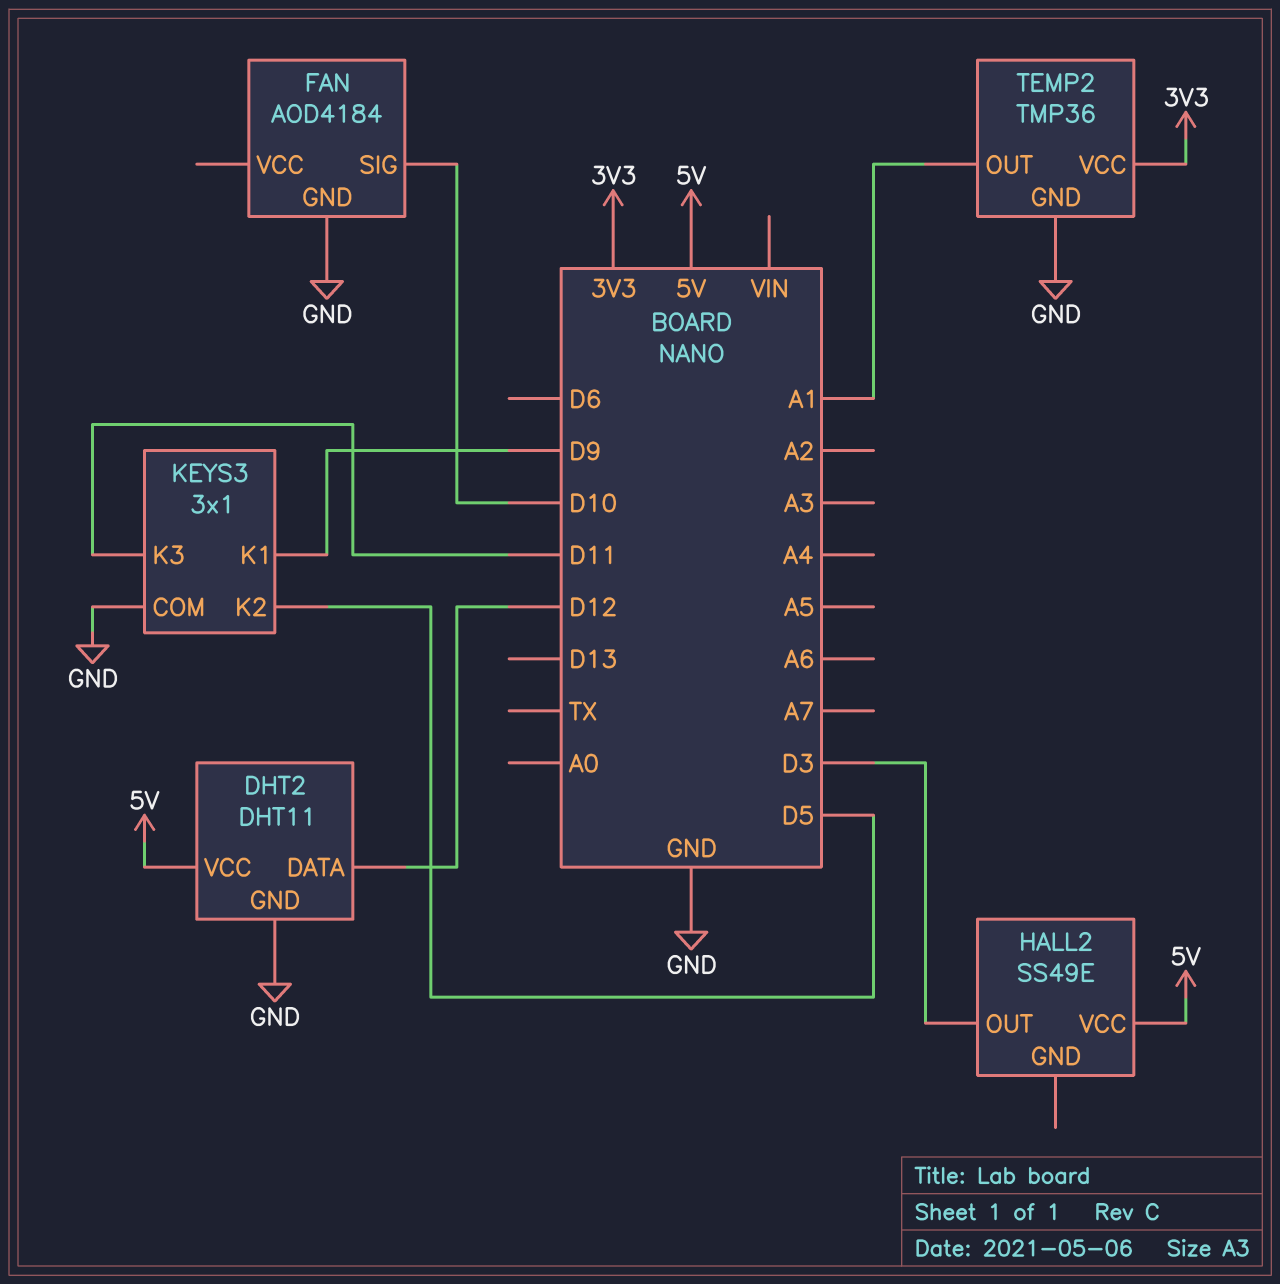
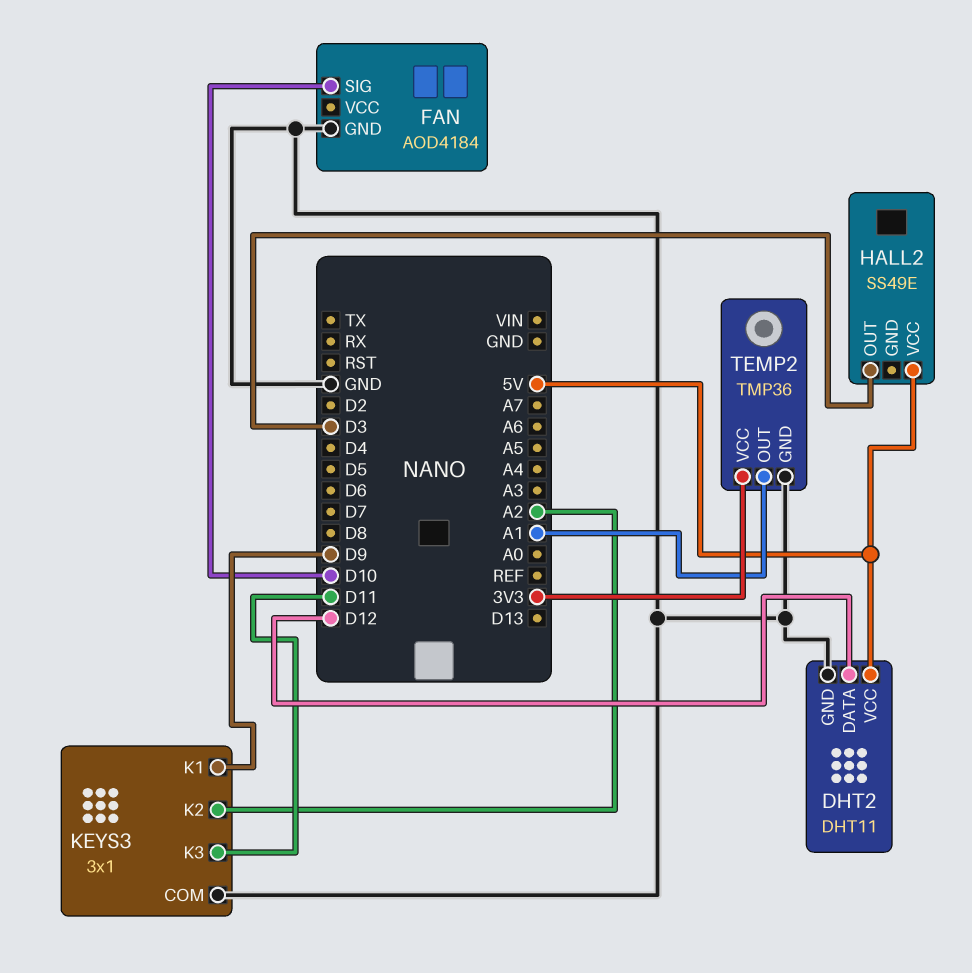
KEYS3 pin K2: D5 -> A2

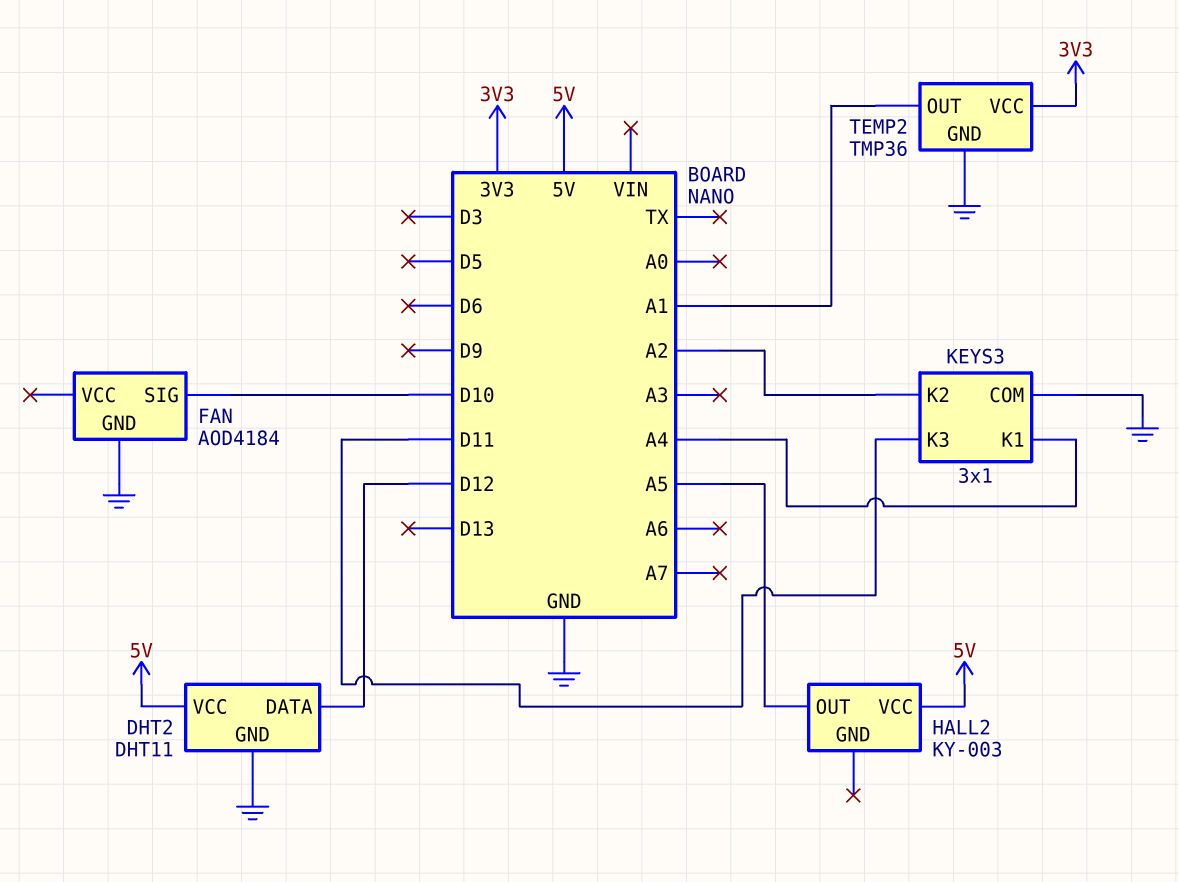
HALL2: SS49E -> KY-003
HALL2 pin OUT: D3 -> A5
KEYS3 pin K1: D9 -> A4

